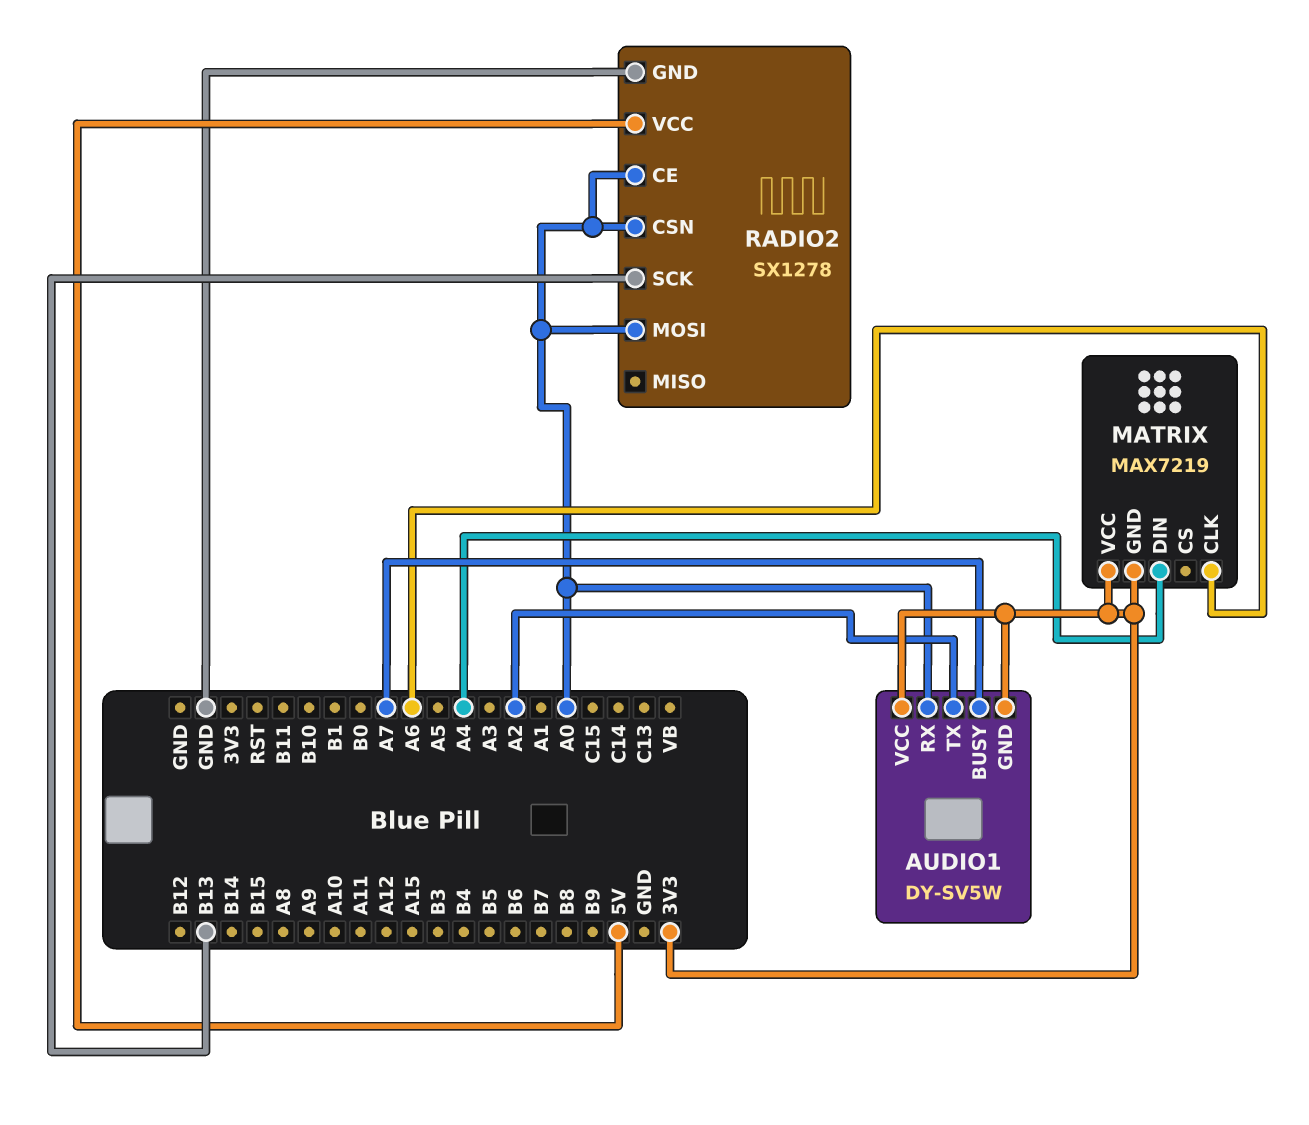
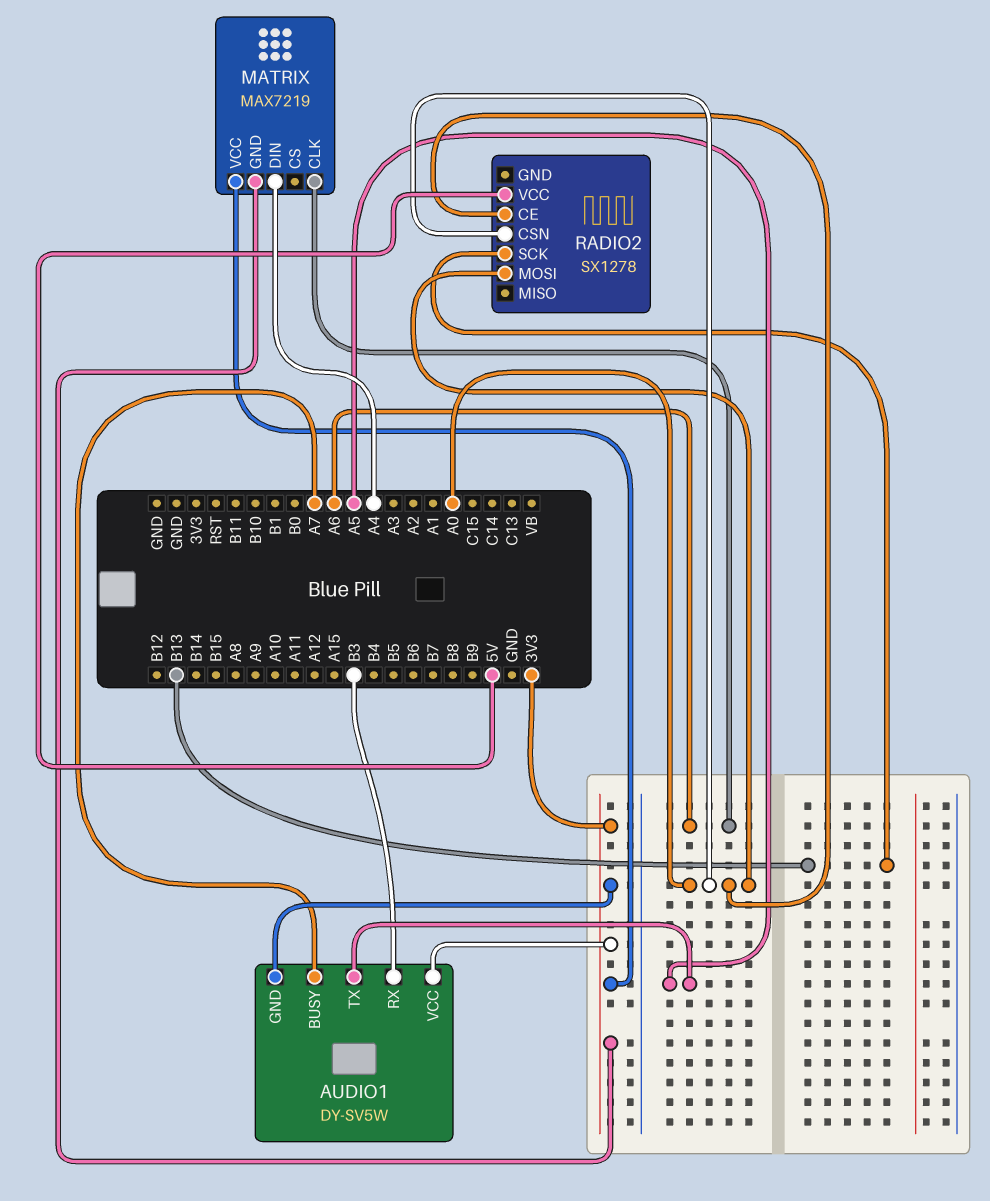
AUDIO1 pin RX: A0 -> B3
AUDIO1 pin TX: A2 -> A5
RADIO2 pin GND: GND -> none

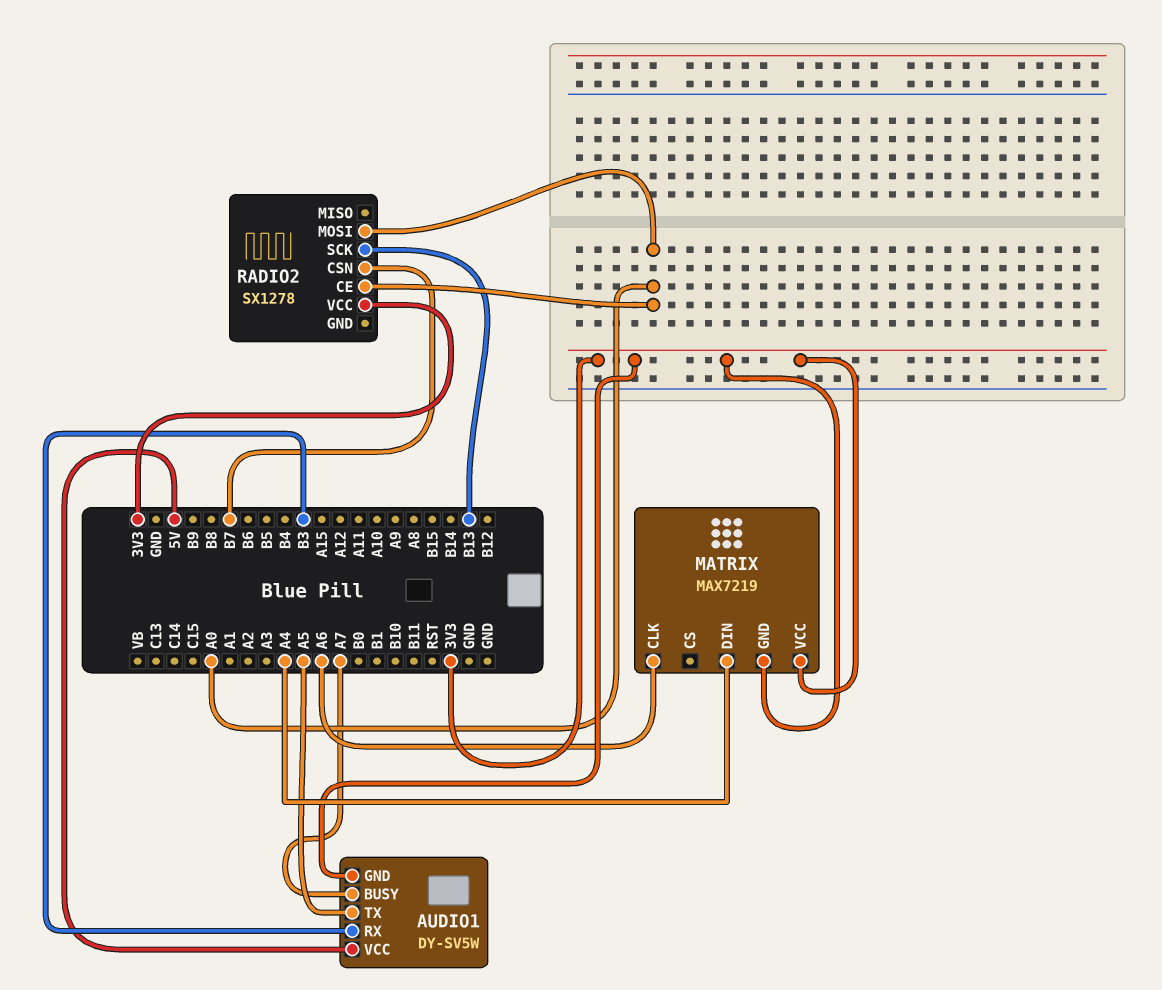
AUDIO1 pin VCC: 3V3 -> 5V
RADIO2 pin CSN: A0 -> B7
RADIO2 pin VCC: 5V -> 3V3

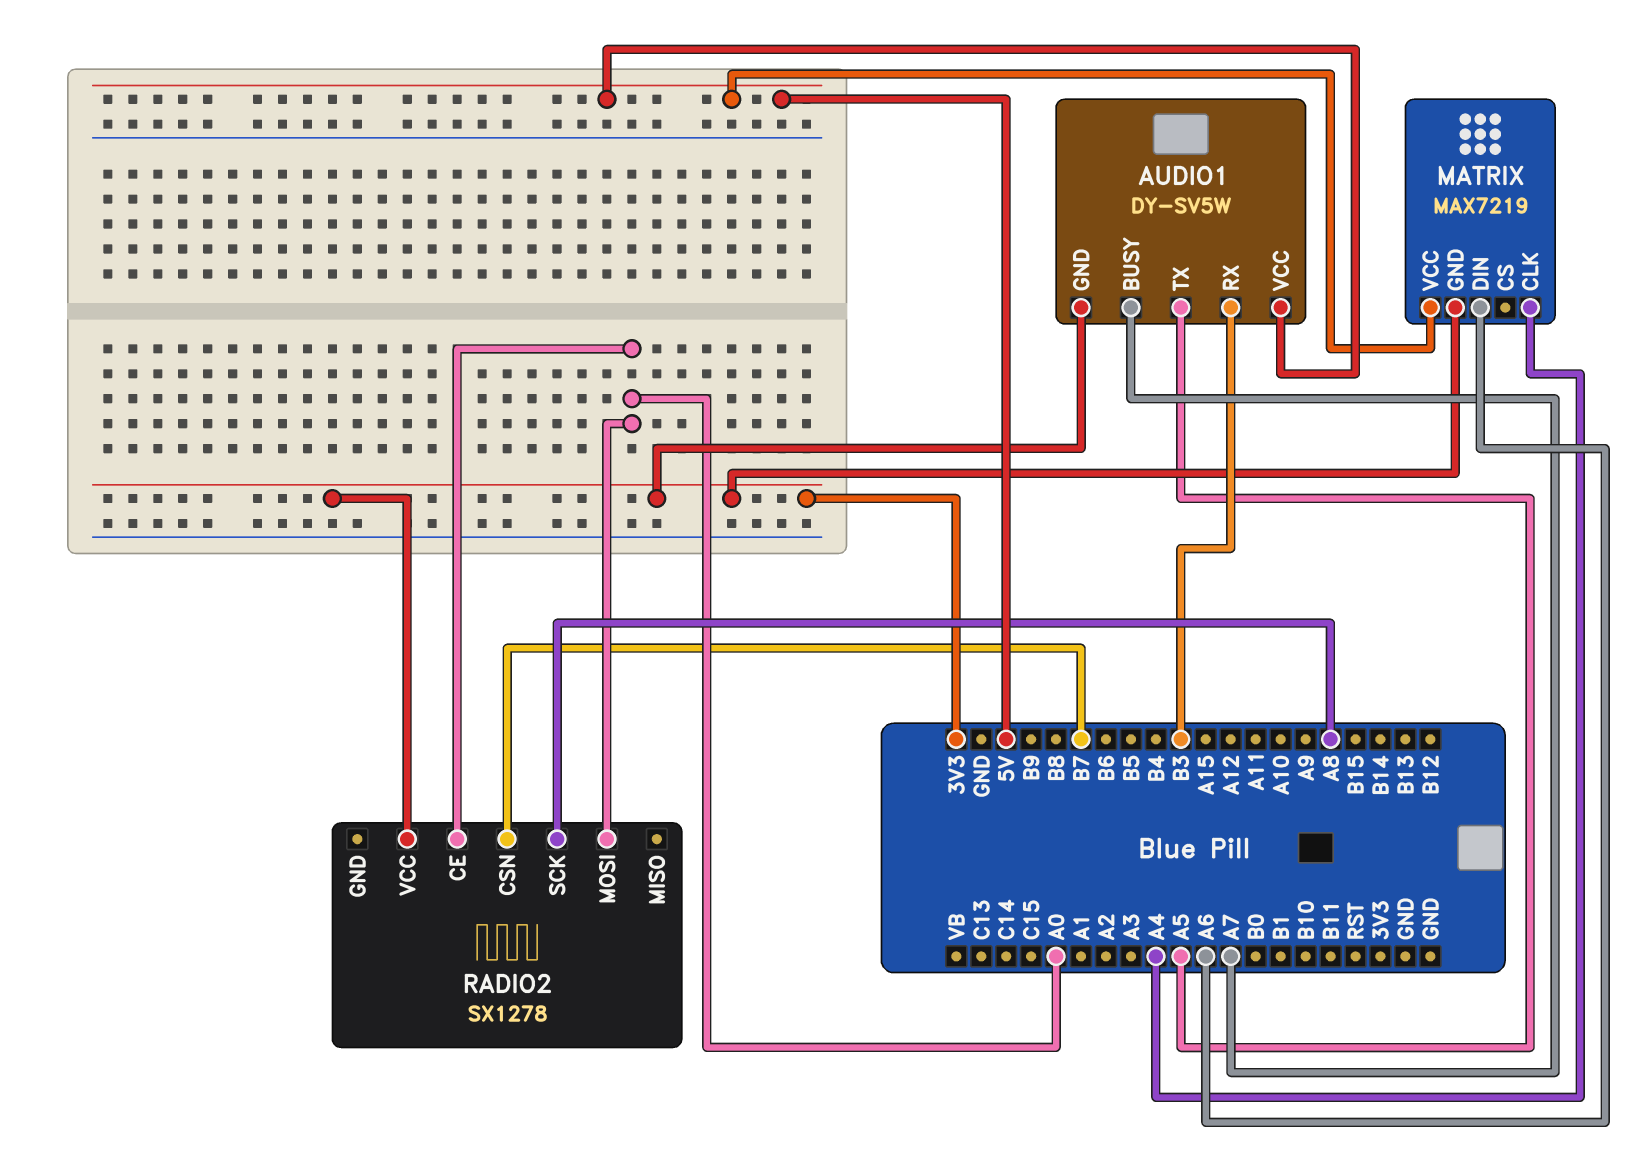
MATRIX pin CLK: A6 -> A4
MATRIX pin DIN: A4 -> A6
MATRIX pin VCC: 3V3 -> 5V
RADIO2 pin SCK: B13 -> A8

